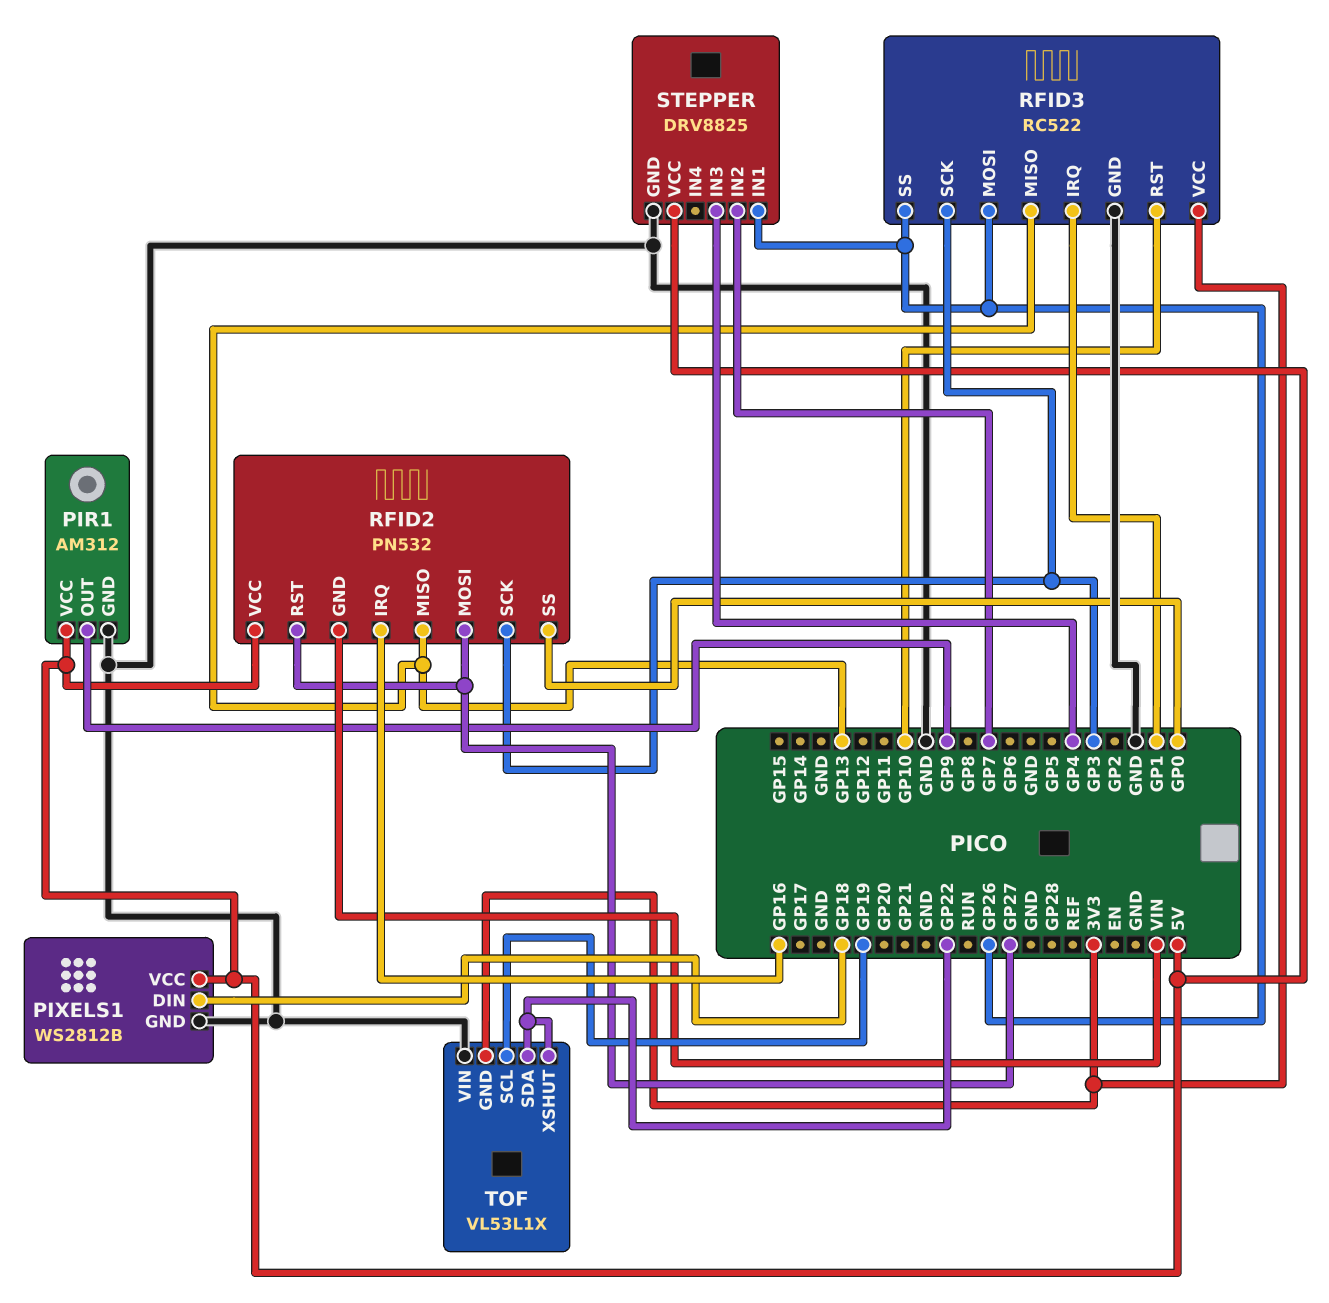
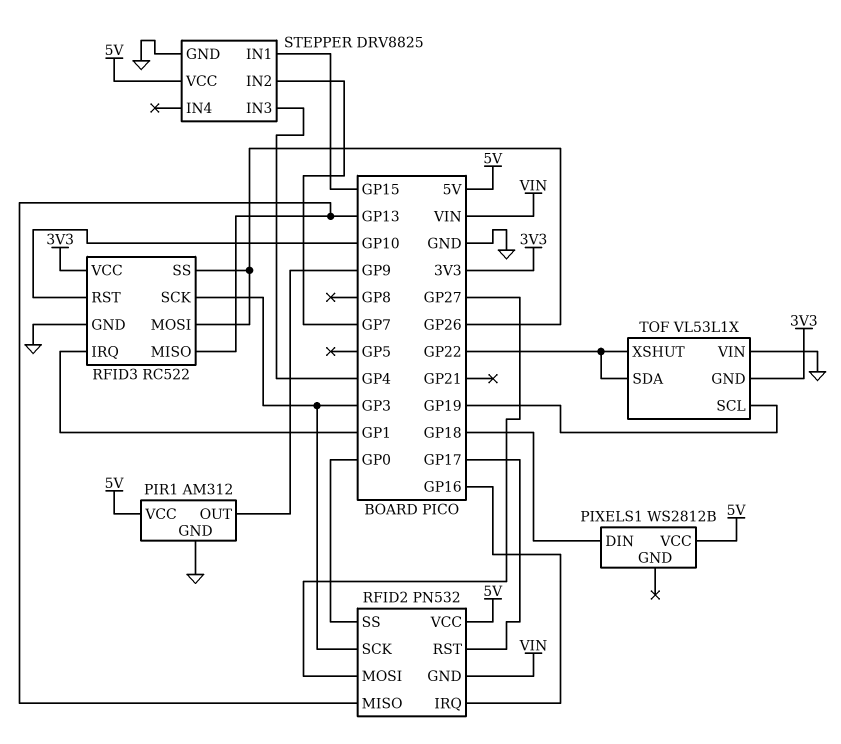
PIXELS1 pin GND: GND -> none
RFID2 pin RST: GP27 -> GP17
STEPPER pin IN1: GP26 -> GP15

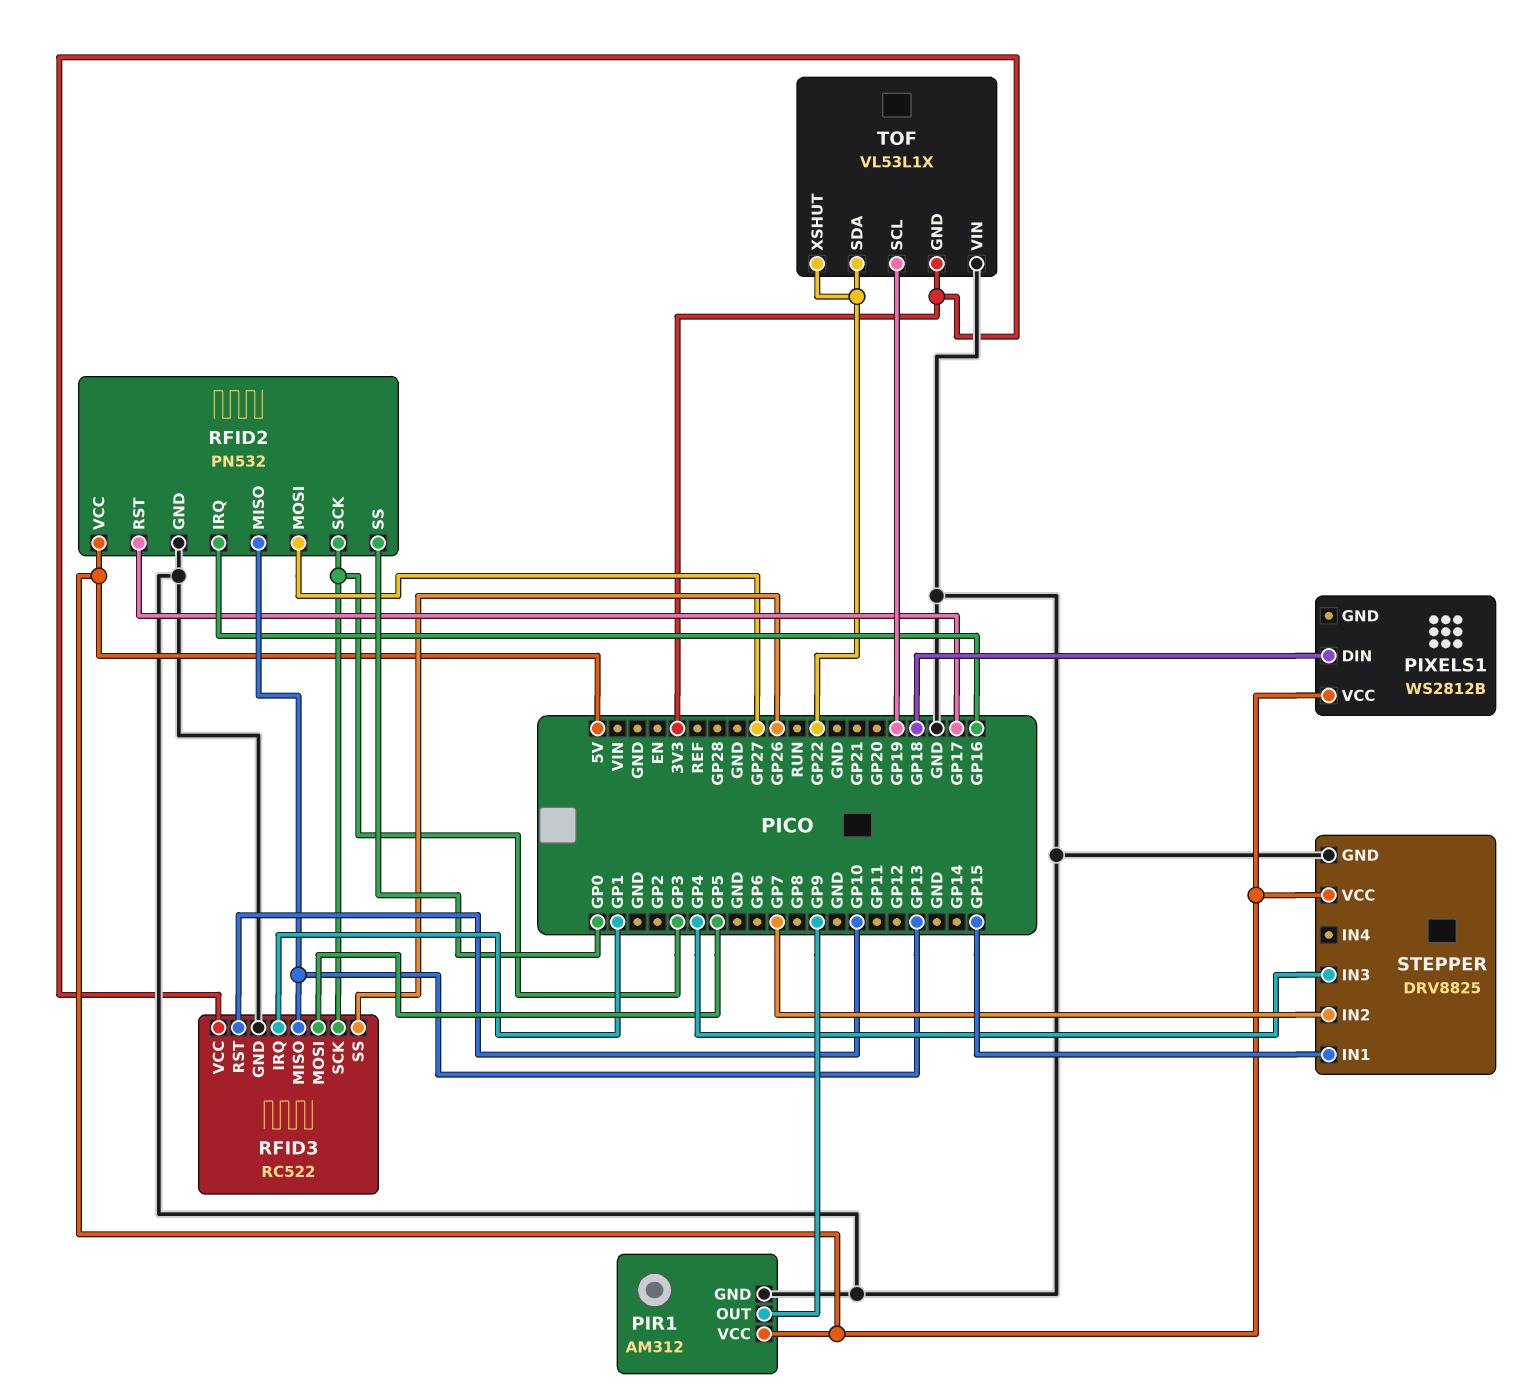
RFID2 pin GND: VIN -> GND
RFID3 pin MOSI: GP26 -> GP5

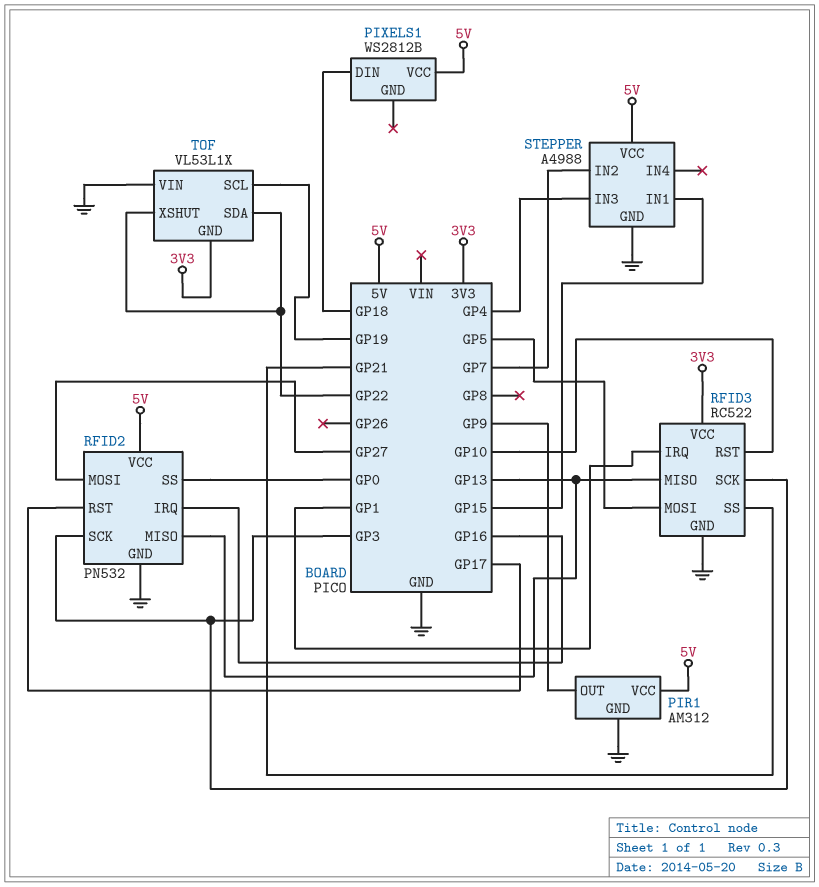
RFID3 pin SS: GP26 -> GP21
STEPPER: DRV8825 -> A4988

